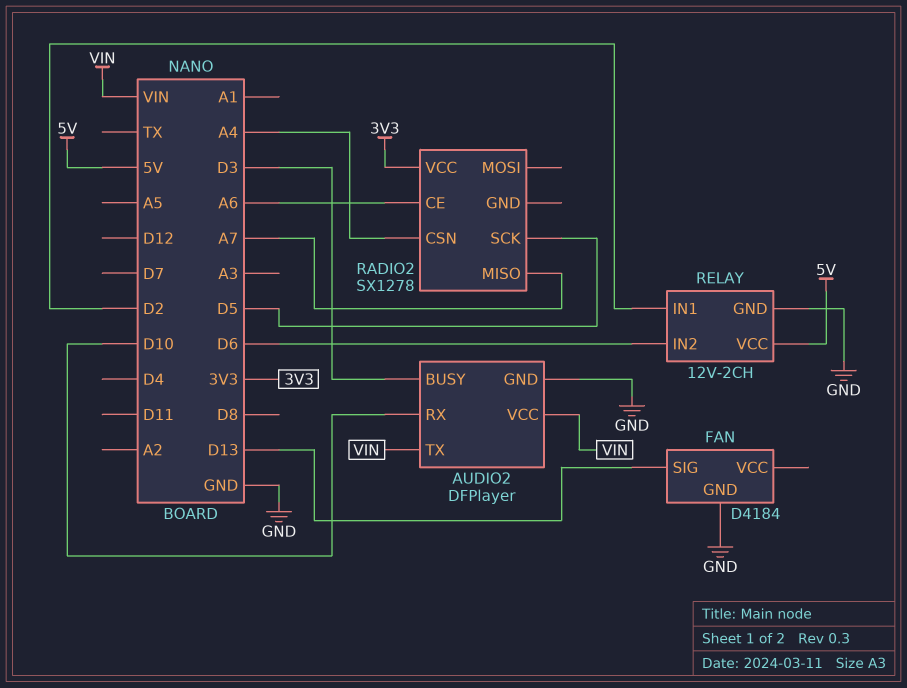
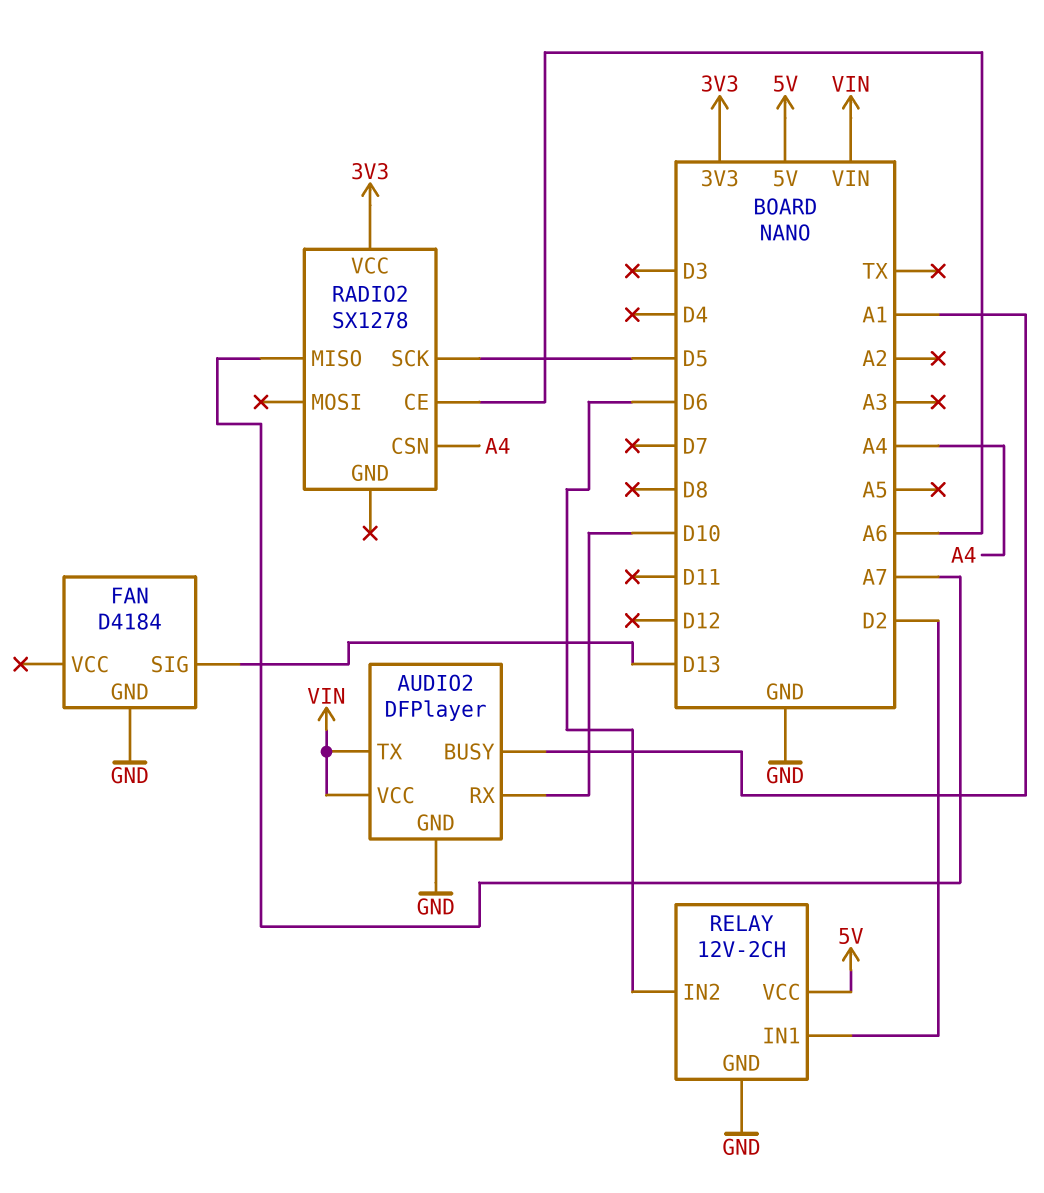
AUDIO2 pin BUSY: D3 -> A1

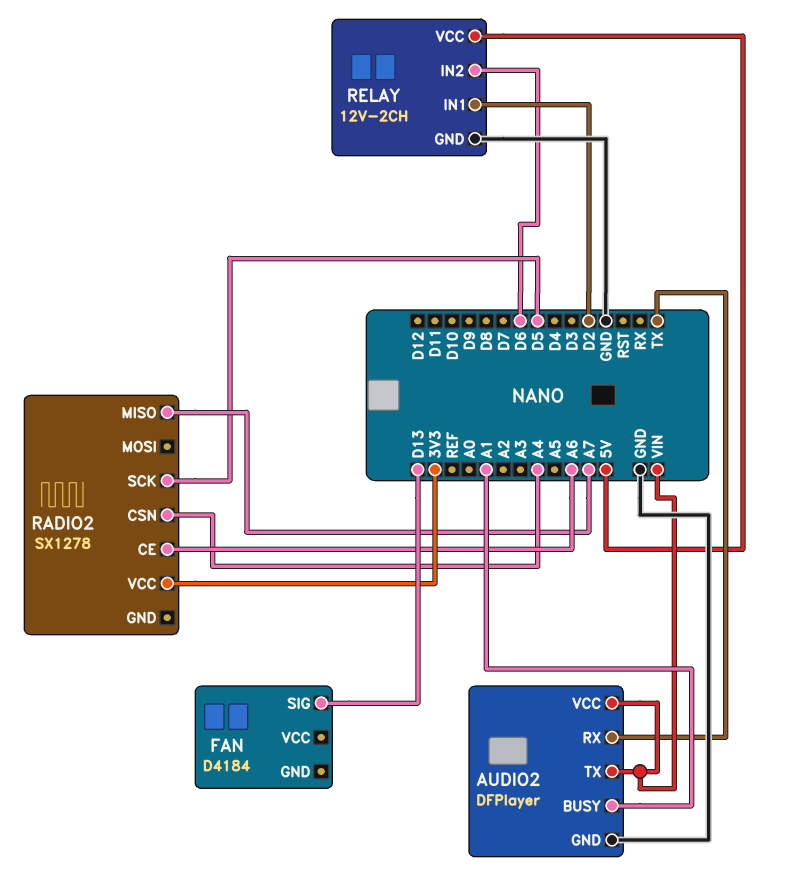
AUDIO2 pin RX: D10 -> TX
FAN pin GND: GND -> none

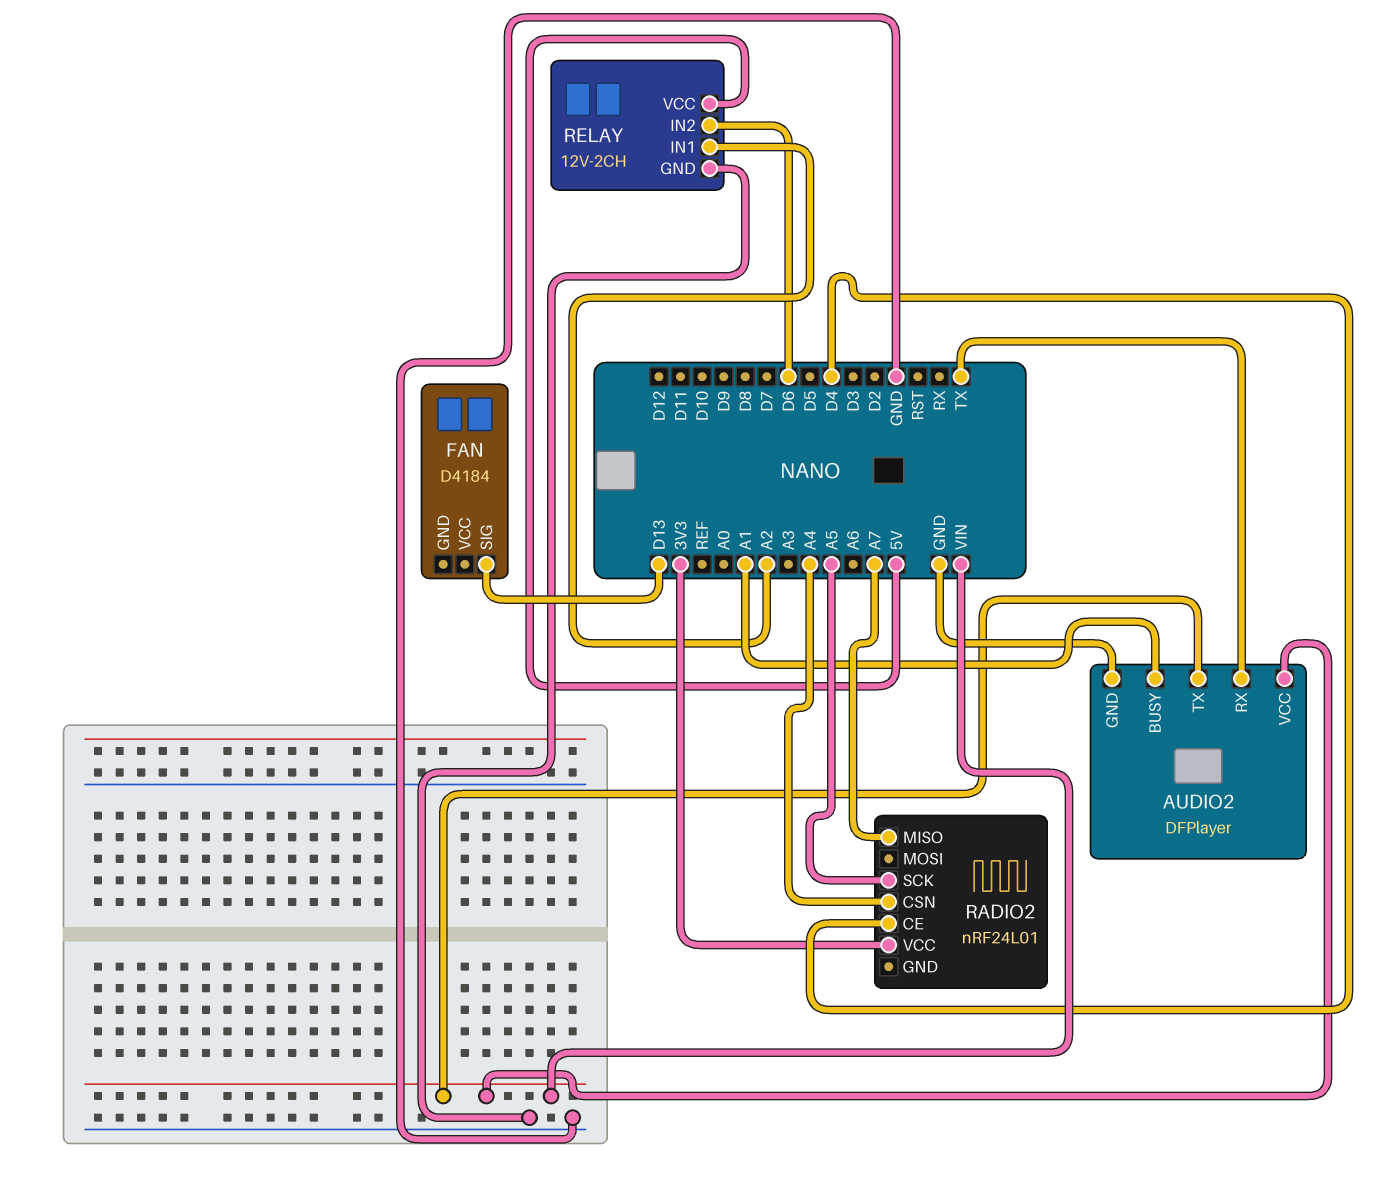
RADIO2: SX1278 -> nRF24L01
RADIO2 pin CE: A6 -> D4
RADIO2 pin SCK: D5 -> A5
RELAY pin IN1: D2 -> A2

